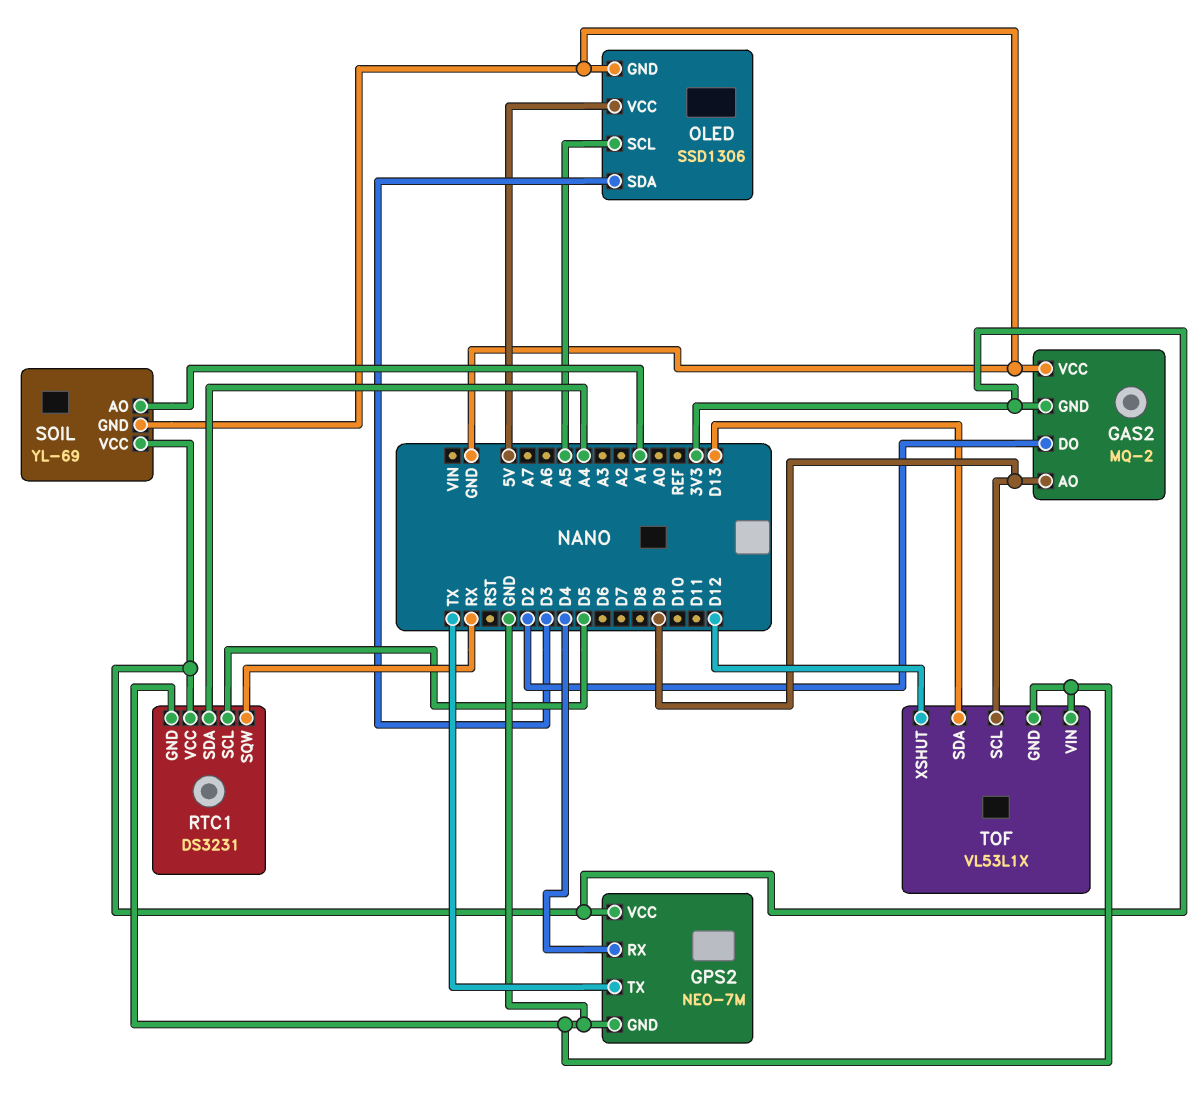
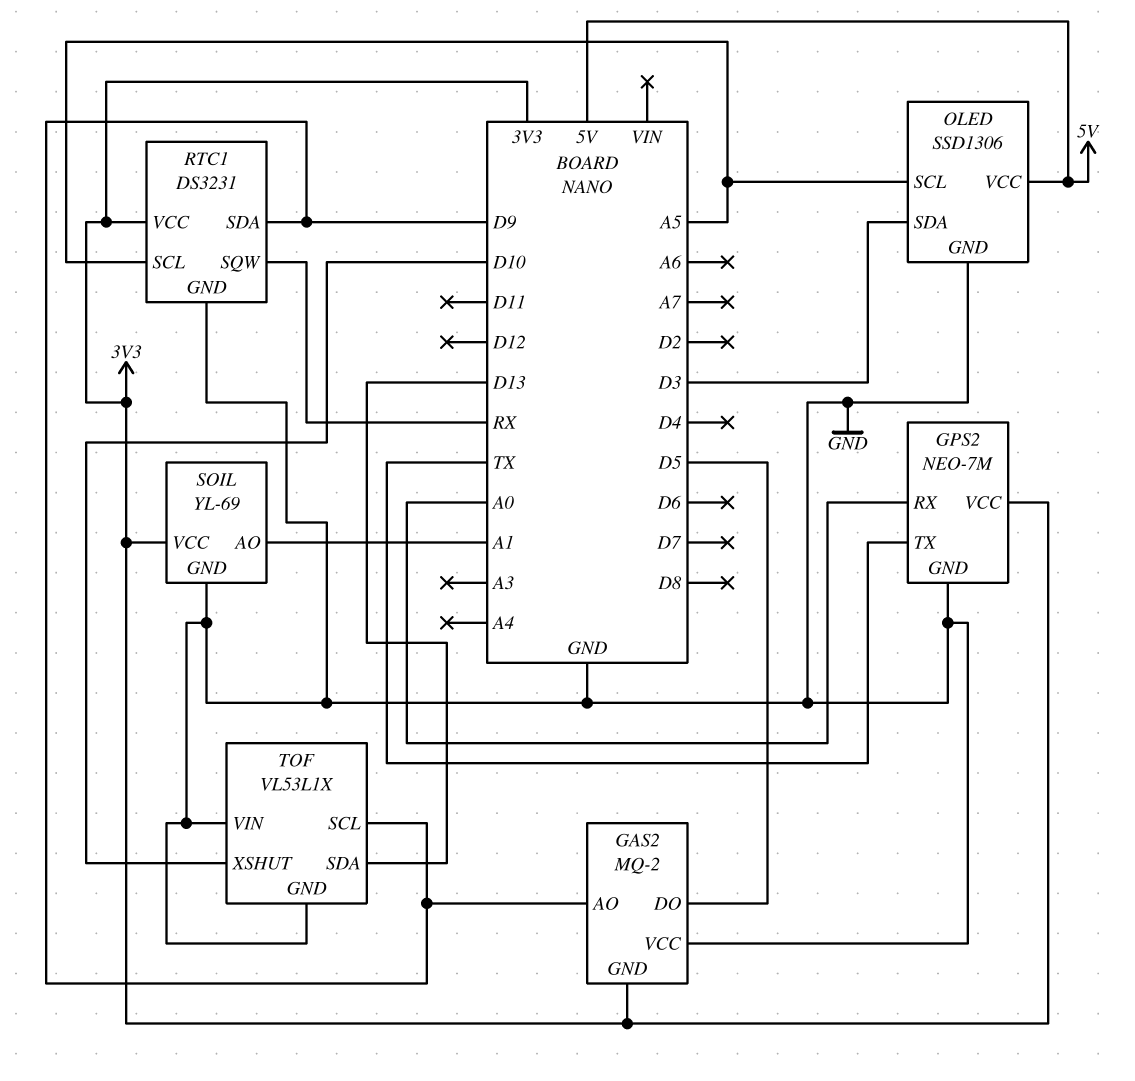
GAS2 pin DO: D2 -> D5
GPS2 pin RX: D4 -> A0
RTC1 pin SCL: D5 -> A5
RTC1 pin SDA: A4 -> D9
TOF pin XSHUT: D12 -> D10

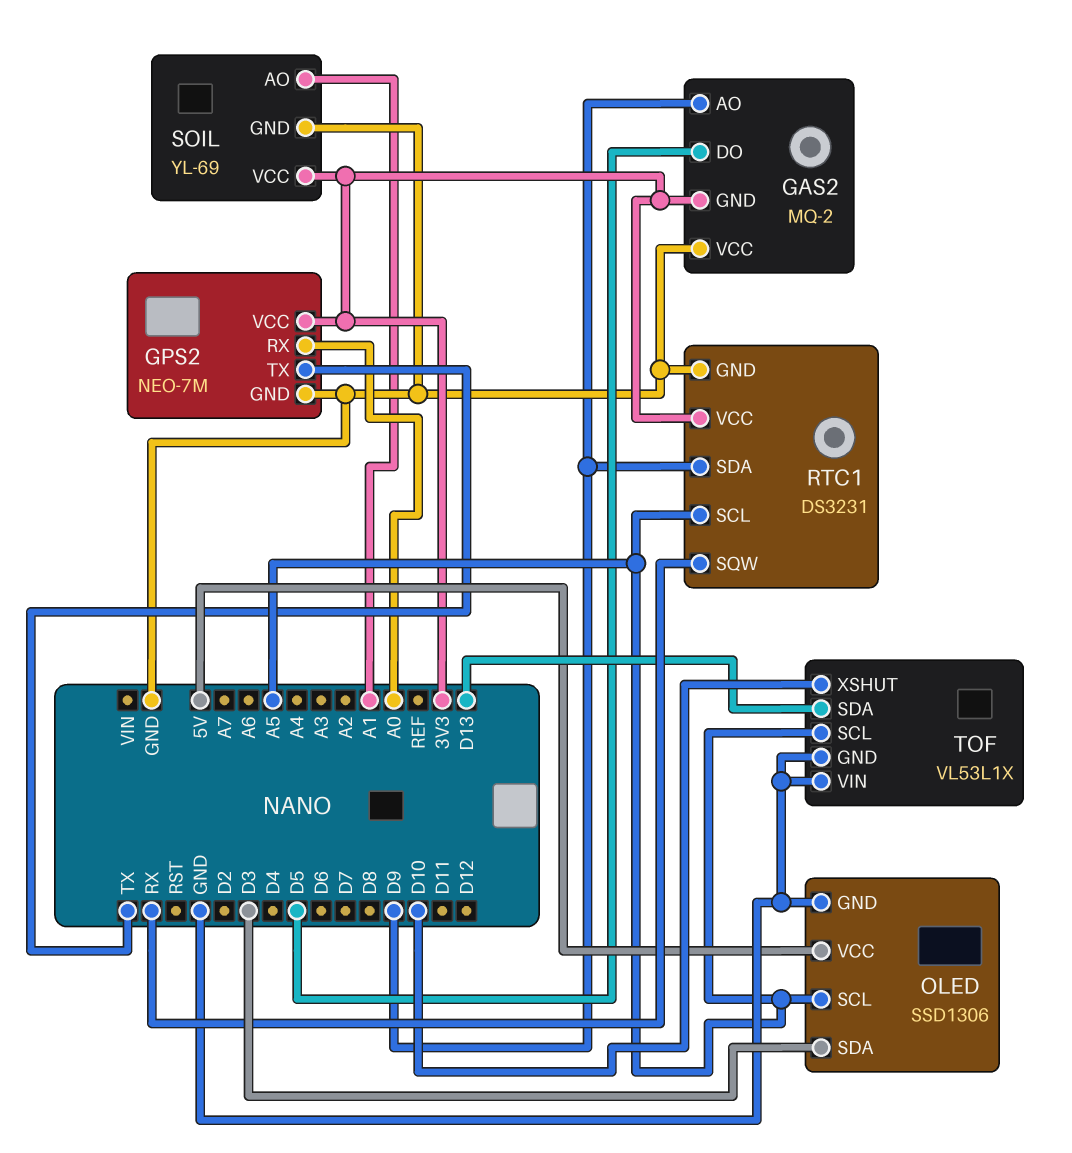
TOF pin SCL: D9 -> A5

